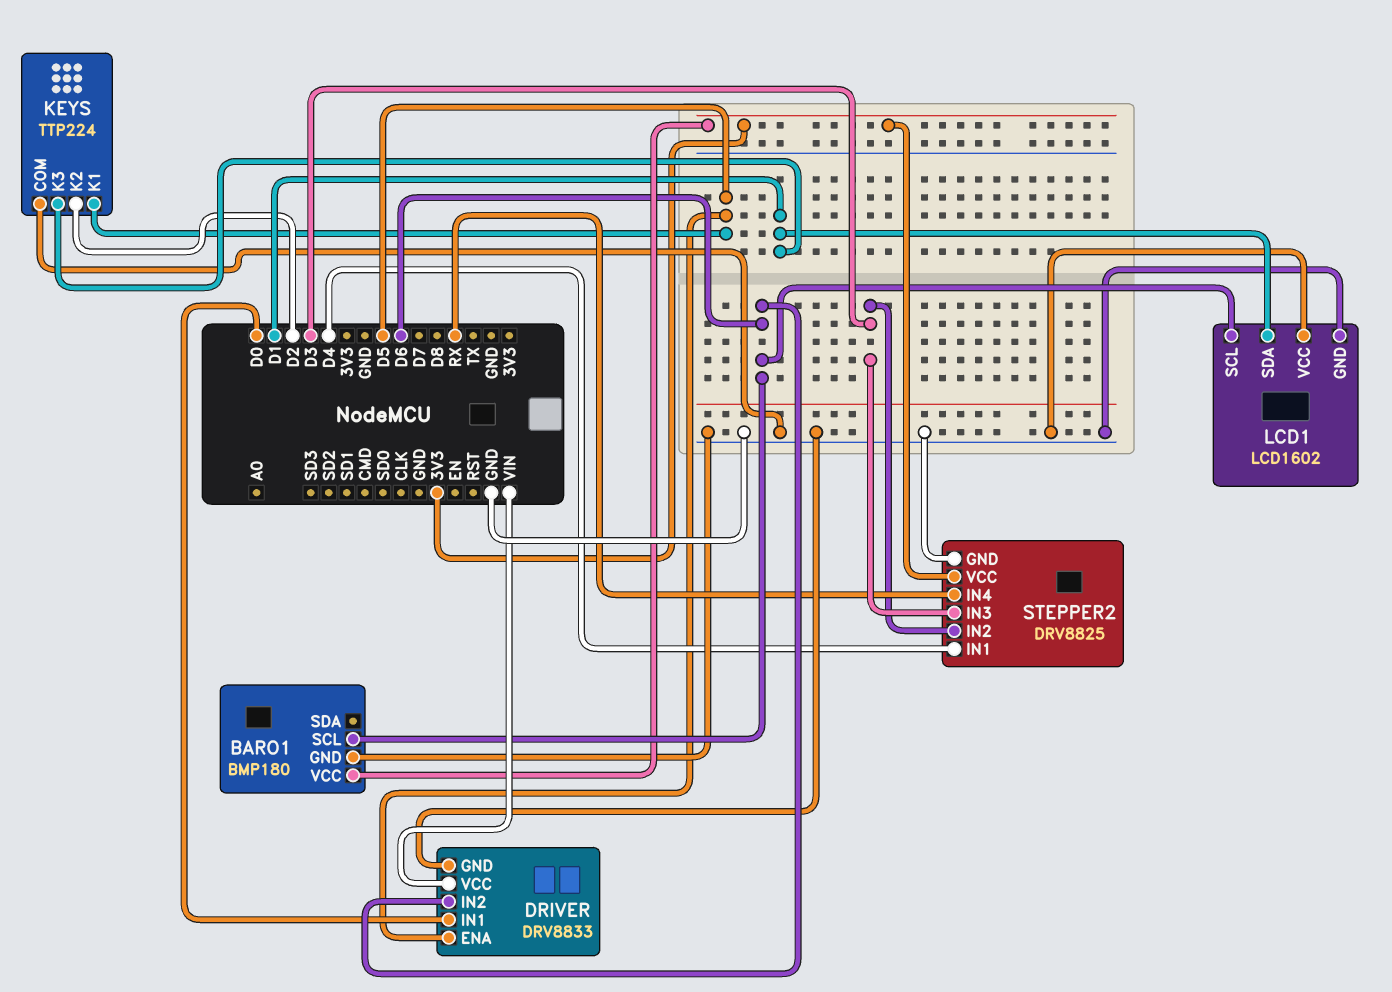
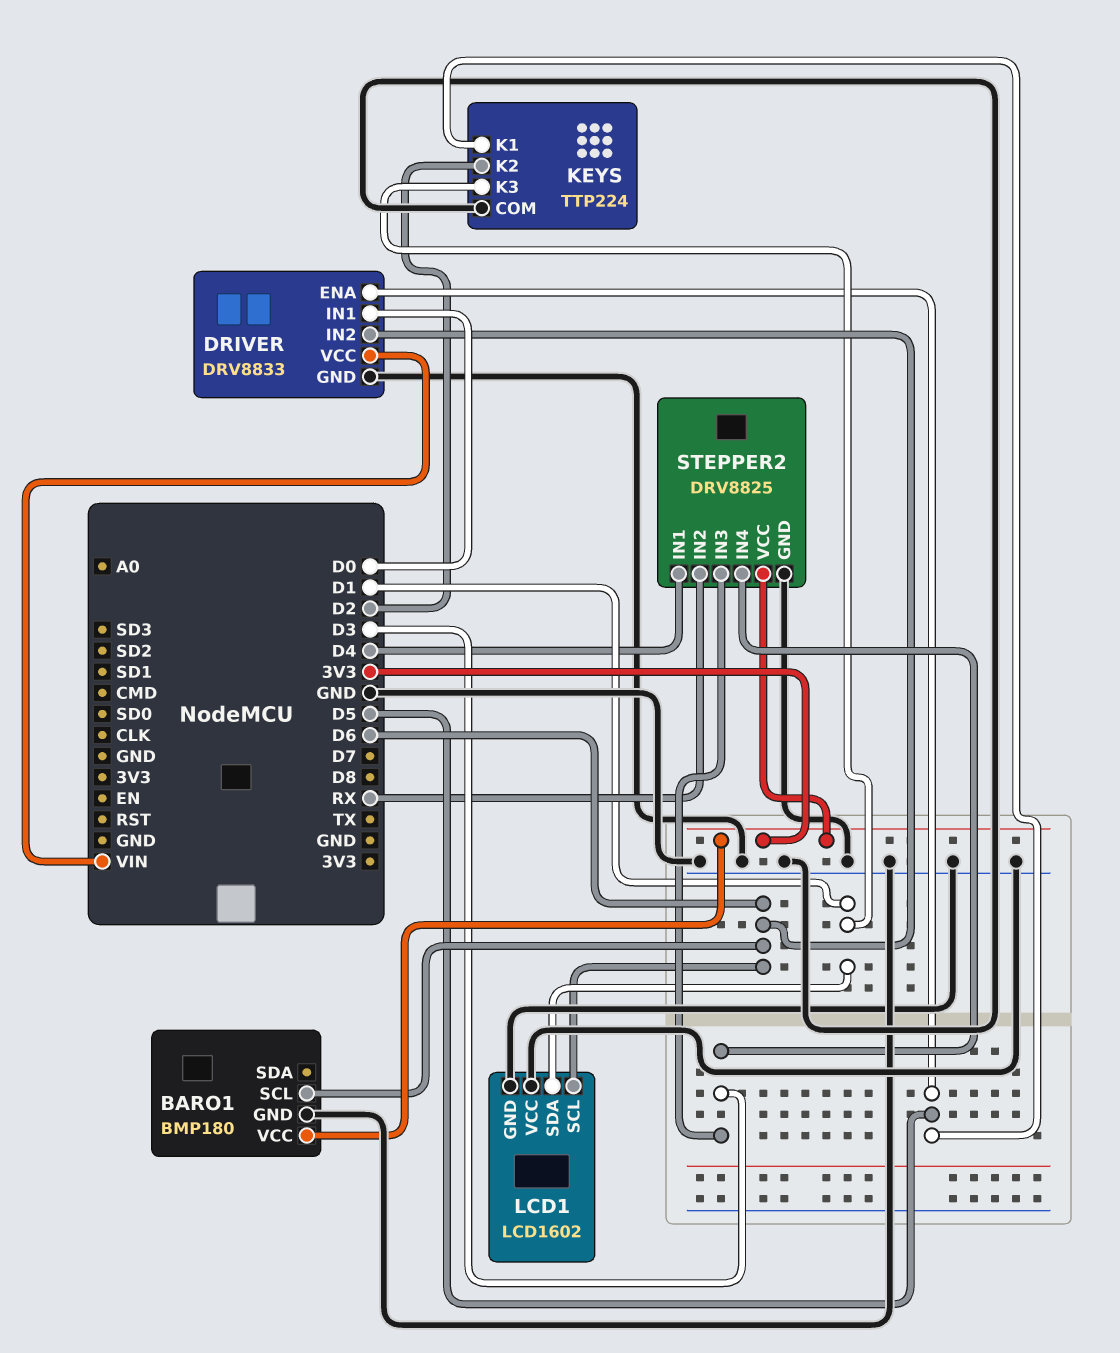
STEPPER2 pin IN2: D3 -> RX
STEPPER2 pin IN4: RX -> D3

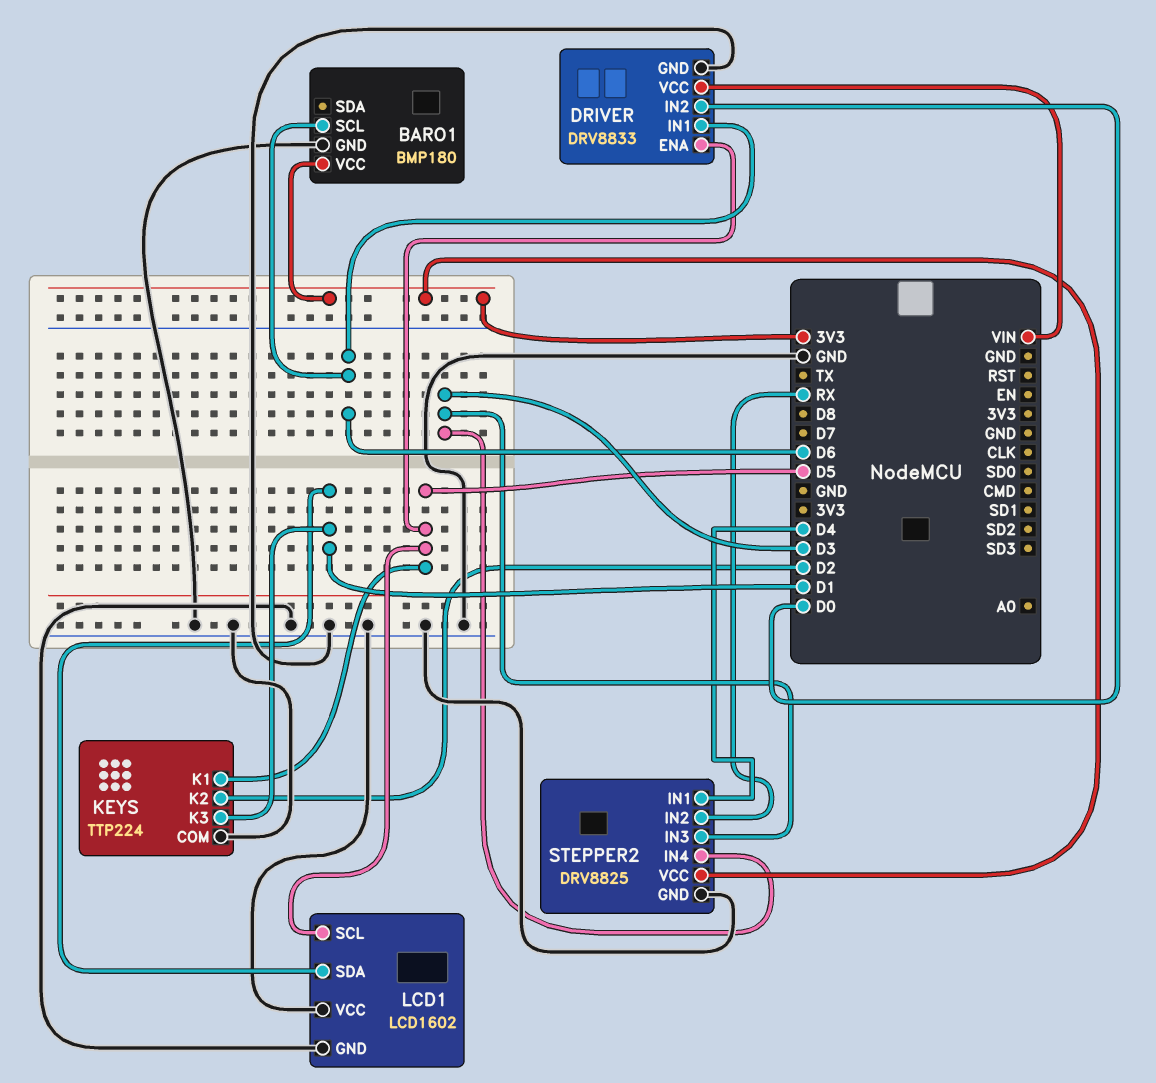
DRIVER pin IN1: D0 -> D6
DRIVER pin IN2: D6 -> D0
LCD1 pin SCL: D6 -> D5

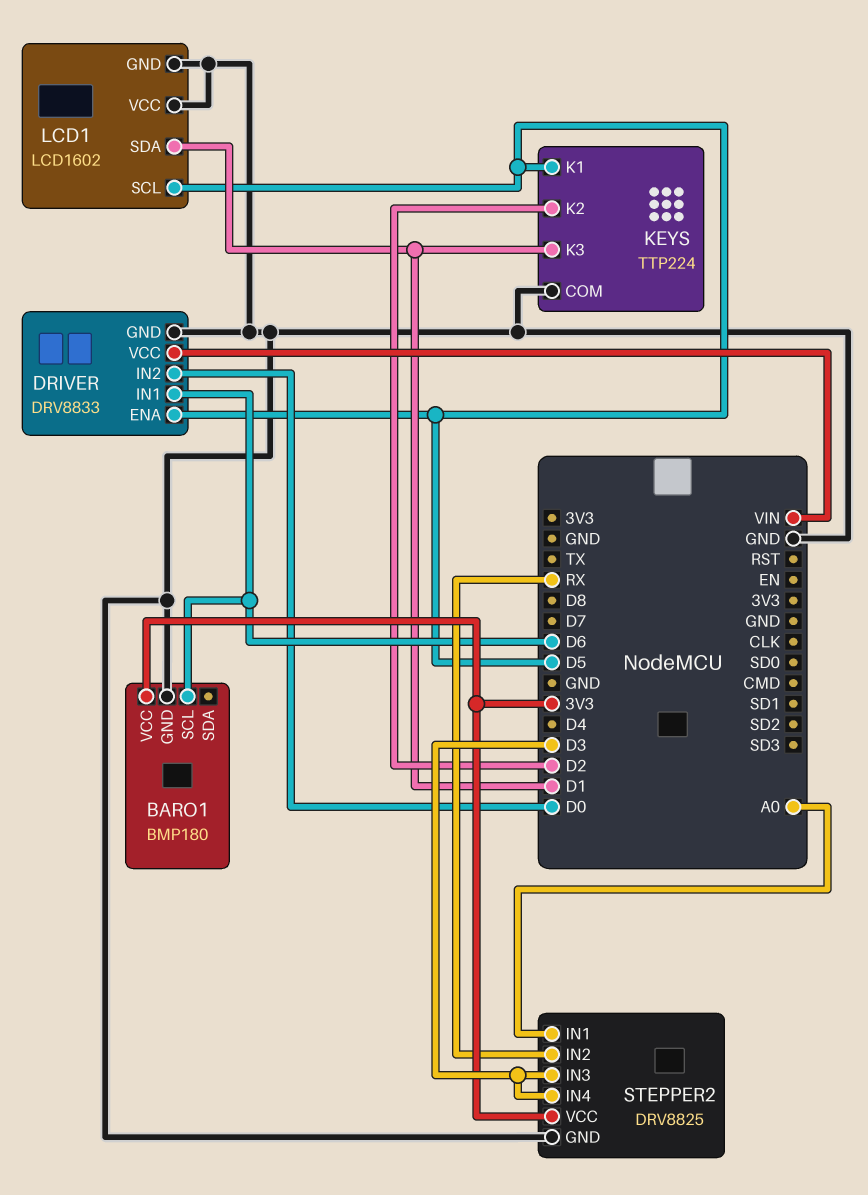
STEPPER2 pin IN1: D4 -> A0

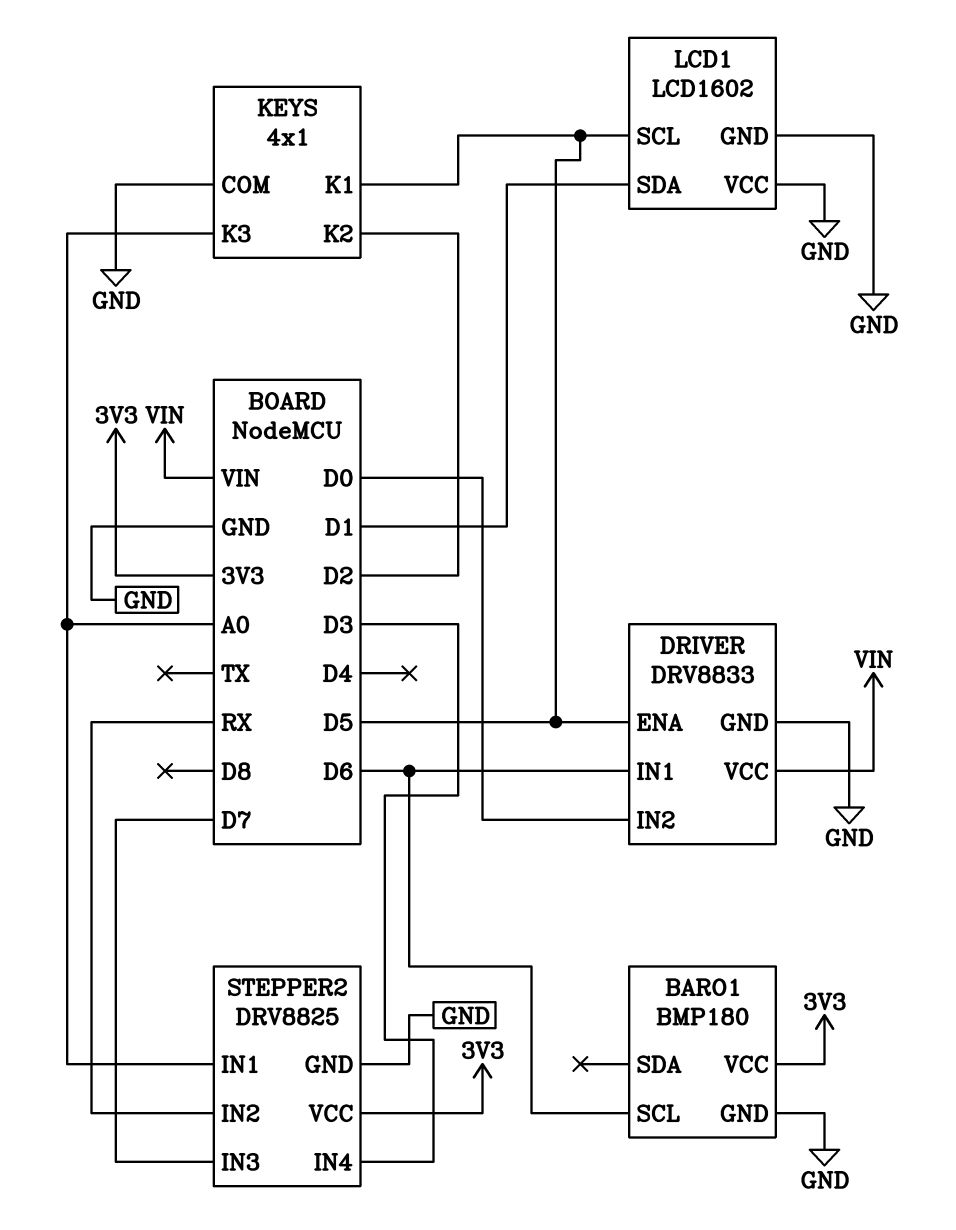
KEYS: TTP224 -> 4x1
KEYS pin K3: D1 -> A0
STEPPER2 pin IN3: D3 -> D7

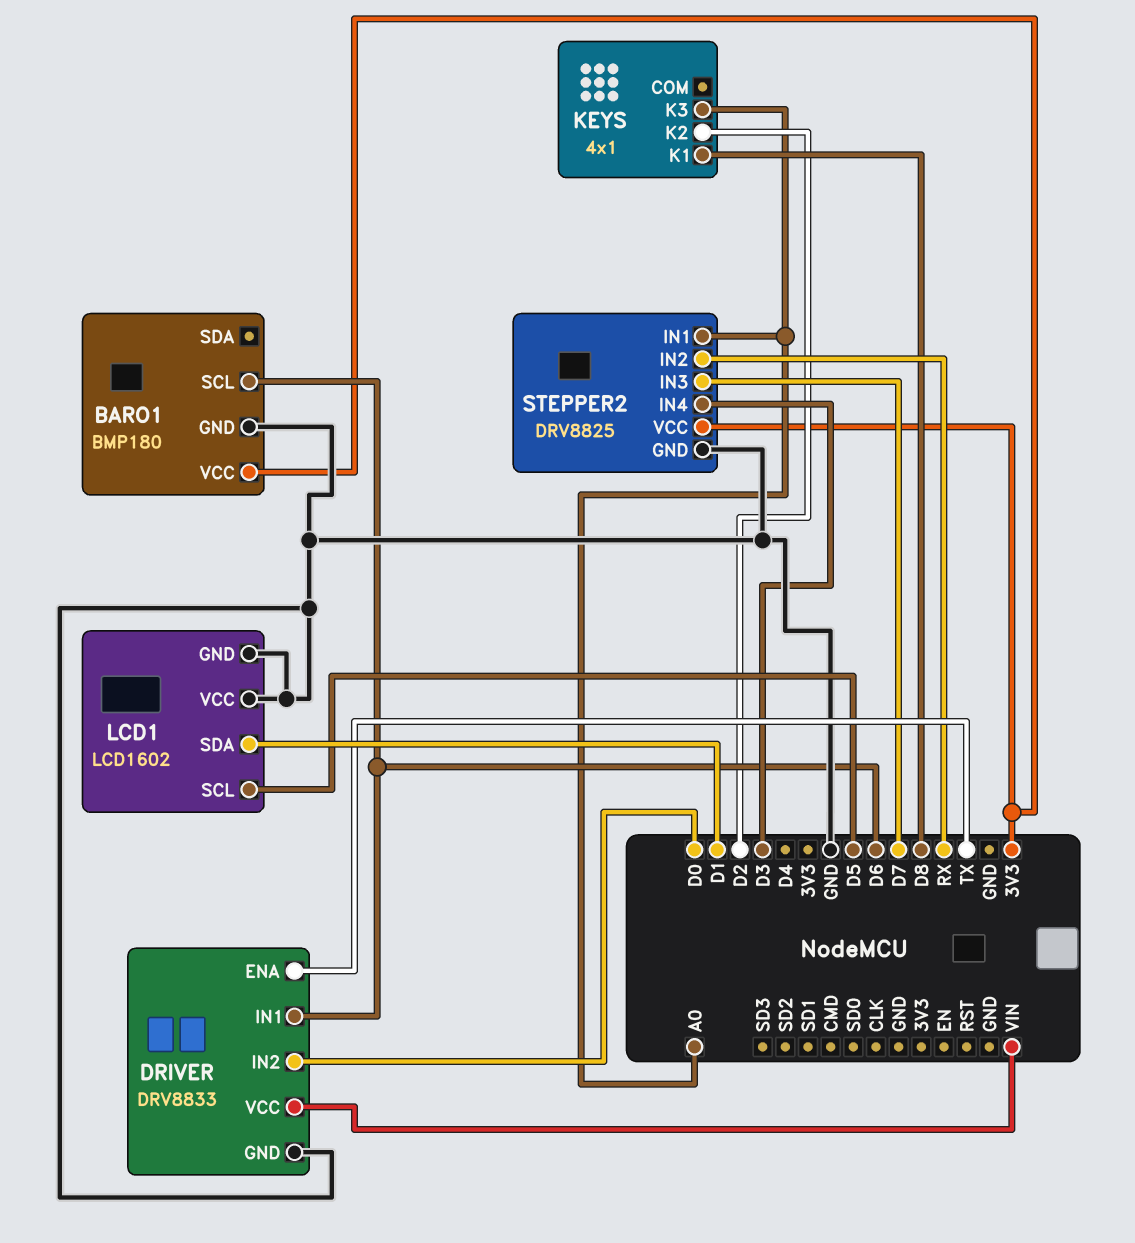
DRIVER pin ENA: D5 -> TX
KEYS pin COM: GND -> none
KEYS pin K1: D5 -> D8

